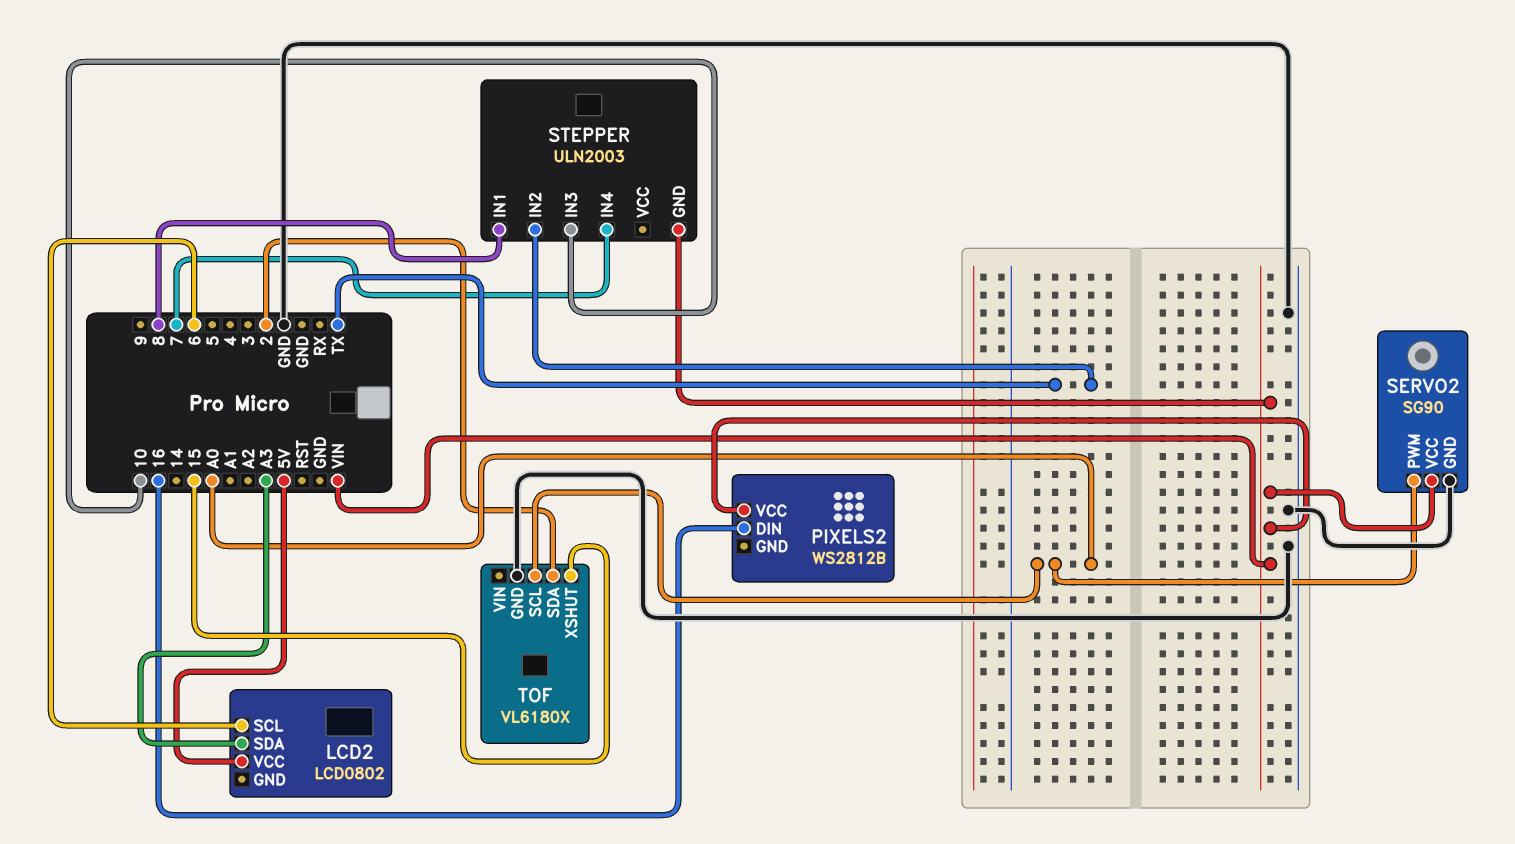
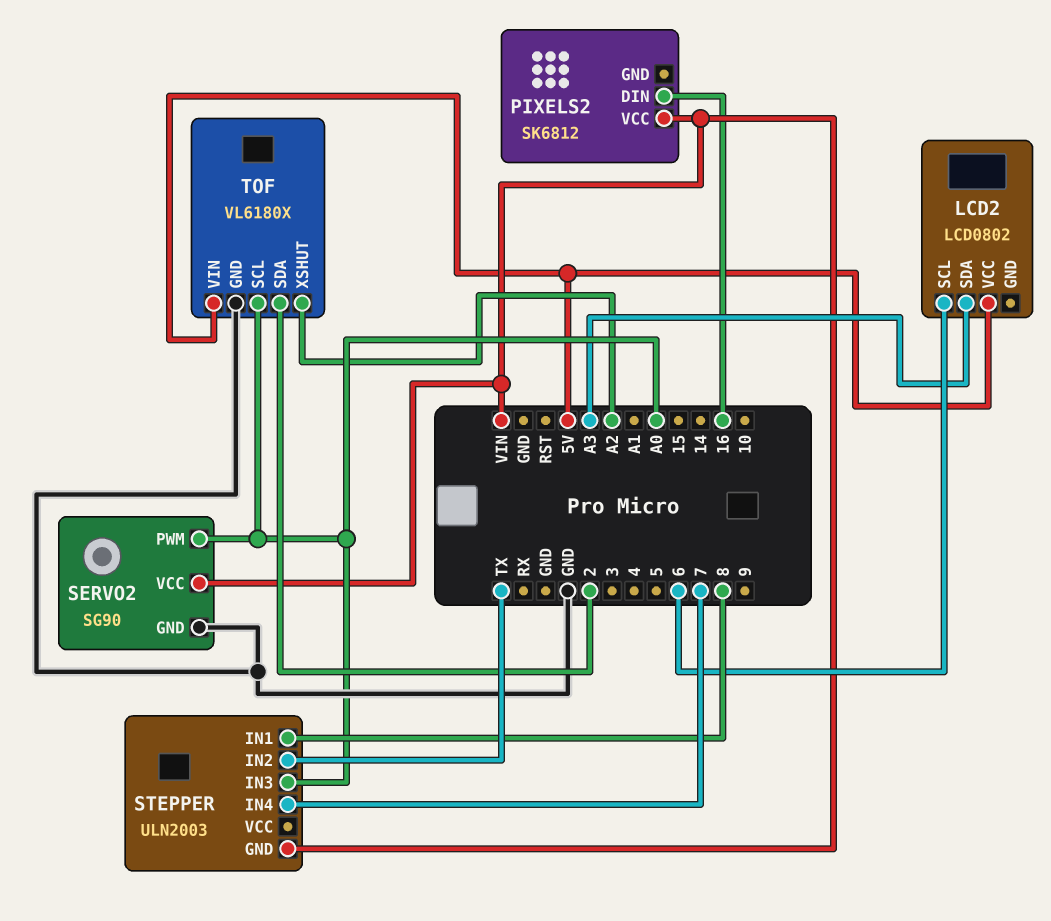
PIXELS2: WS2812B -> SK6812
STEPPER pin IN3: 10 -> A0
TOF pin VIN: none -> 5V
TOF pin XSHUT: 15 -> A2

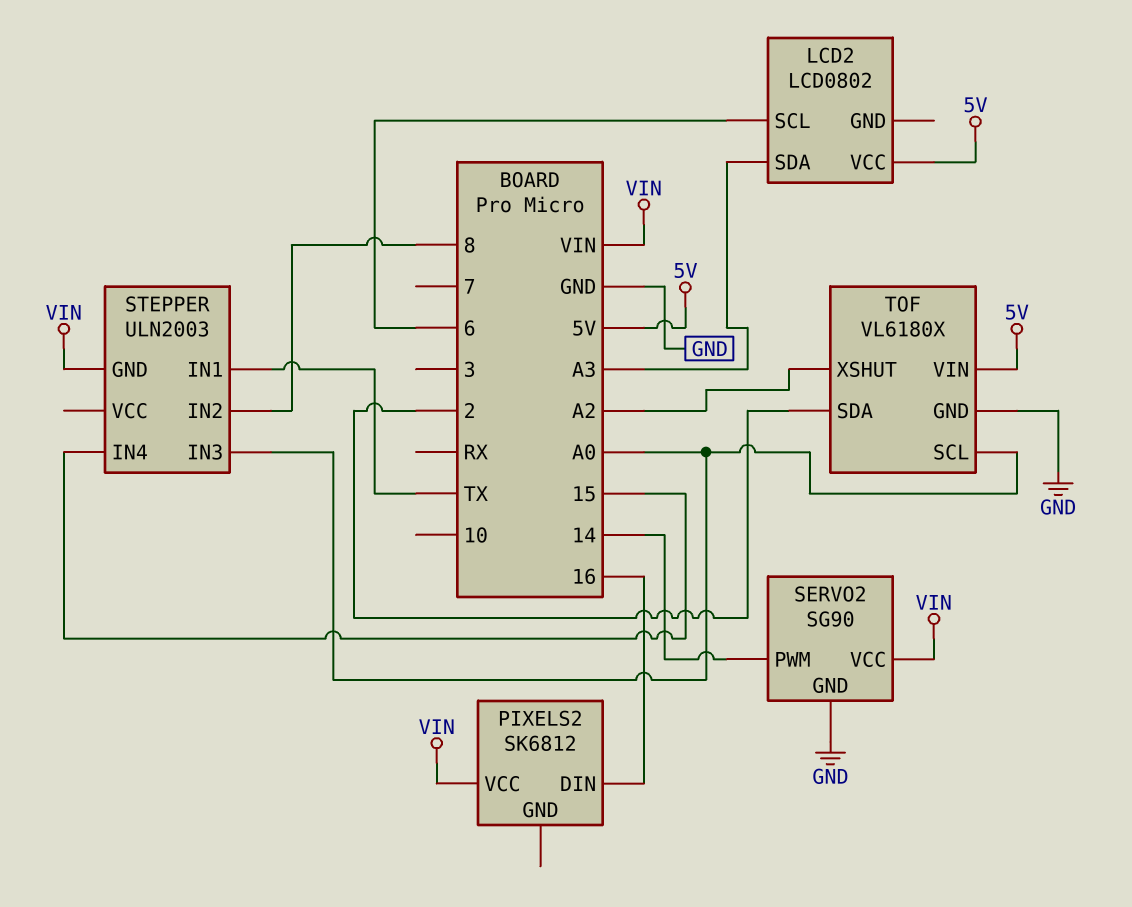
SERVO2 pin PWM: A0 -> 14
STEPPER pin IN1: 8 -> TX
STEPPER pin IN2: TX -> 8
STEPPER pin IN4: 7 -> 15

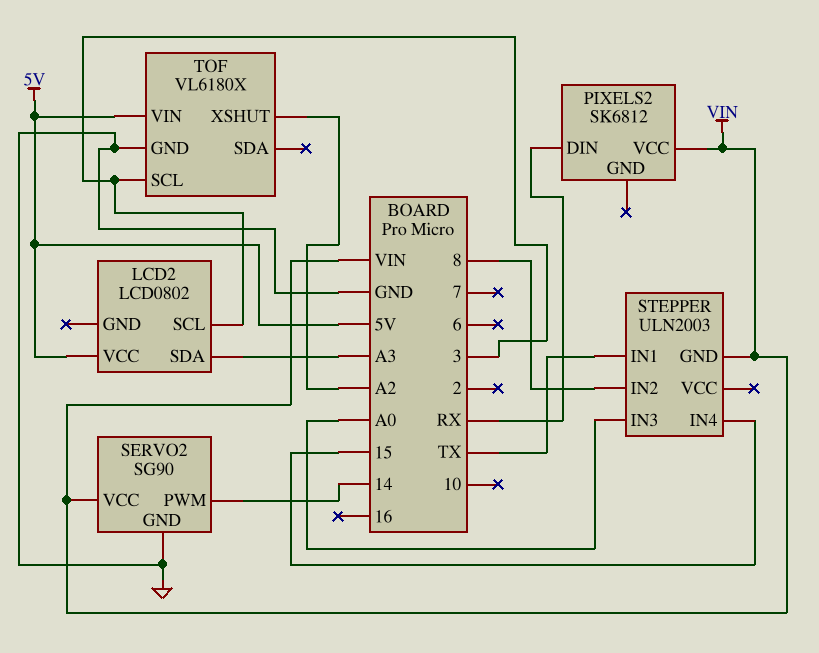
LCD2 pin SCL: 6 -> 3
PIXELS2 pin DIN: 16 -> RX
TOF pin SCL: A0 -> 3
TOF pin SDA: 2 -> none

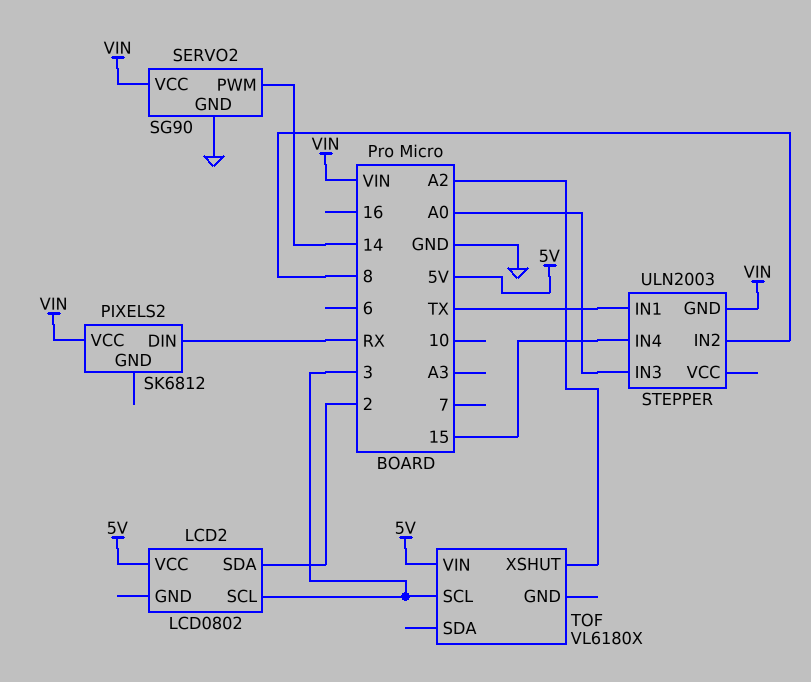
LCD2 pin SDA: A3 -> 2
TOF pin GND: GND -> none

